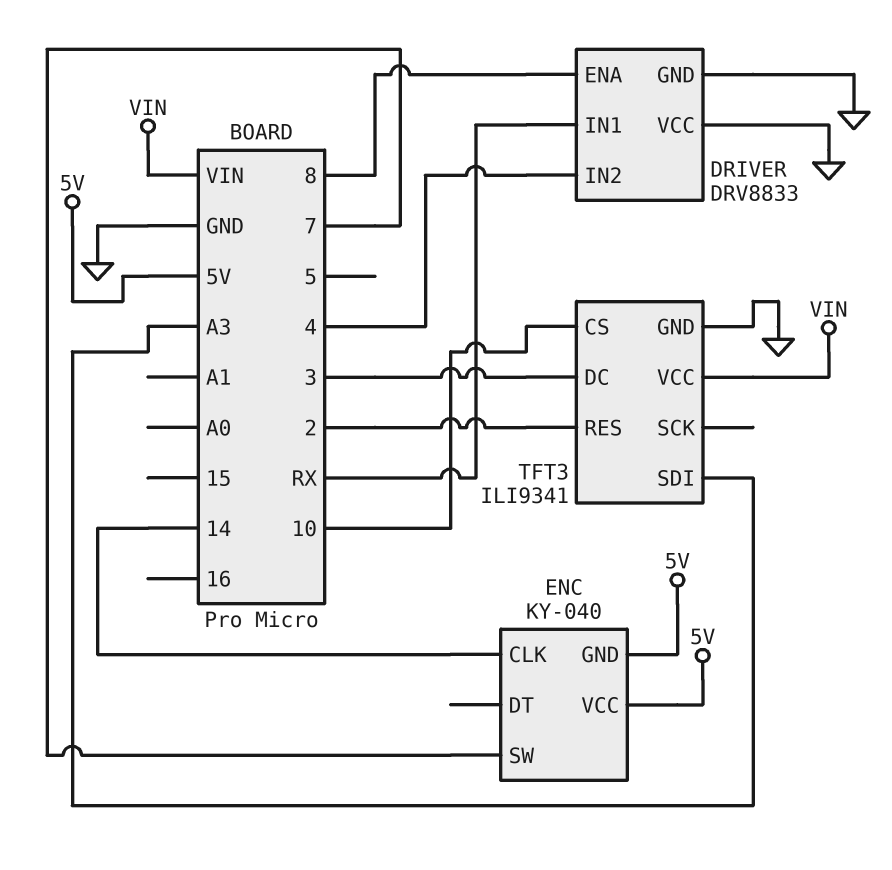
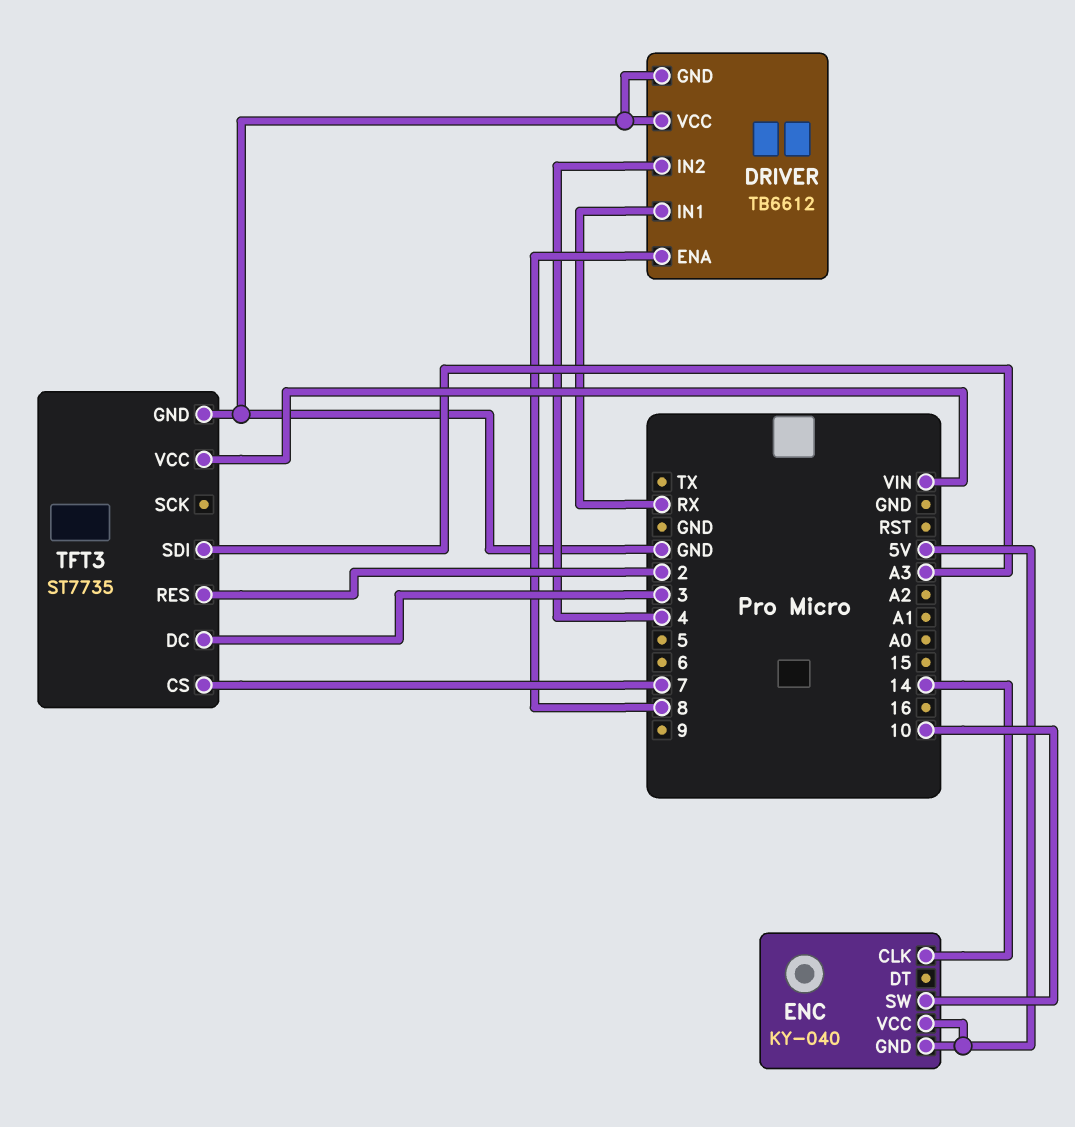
DRIVER: DRV8833 -> TB6612
ENC pin SW: 7 -> 10
TFT3: ILI9341 -> ST7735
TFT3 pin CS: 10 -> 7

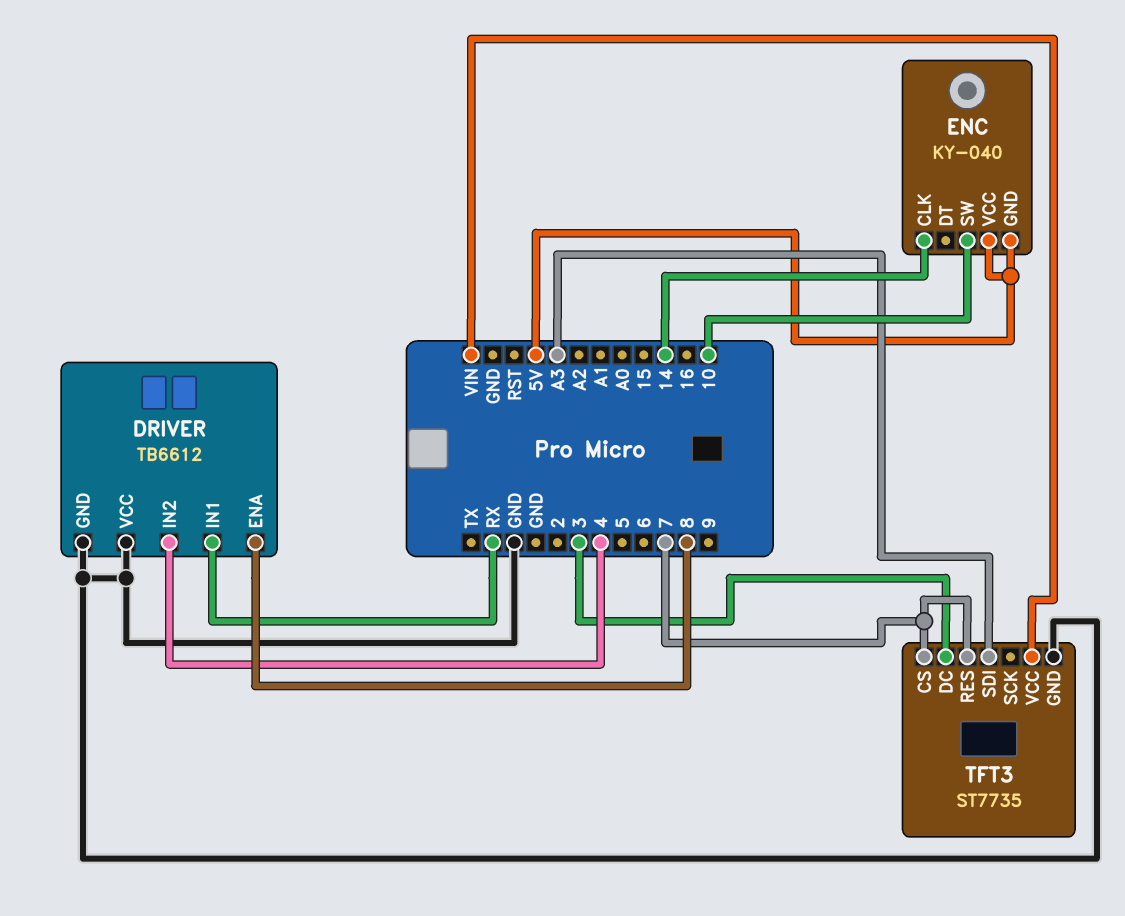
TFT3 pin RES: 2 -> 7

